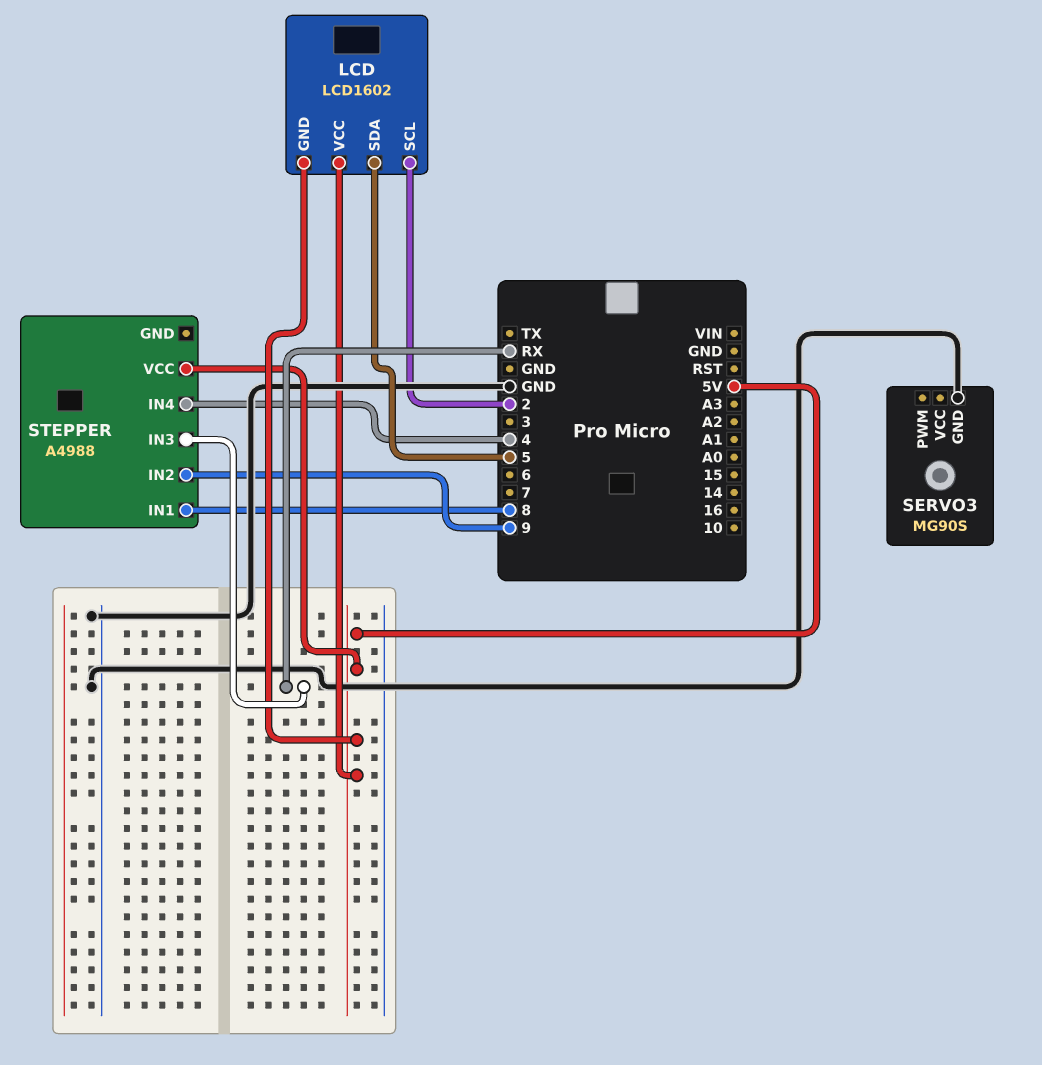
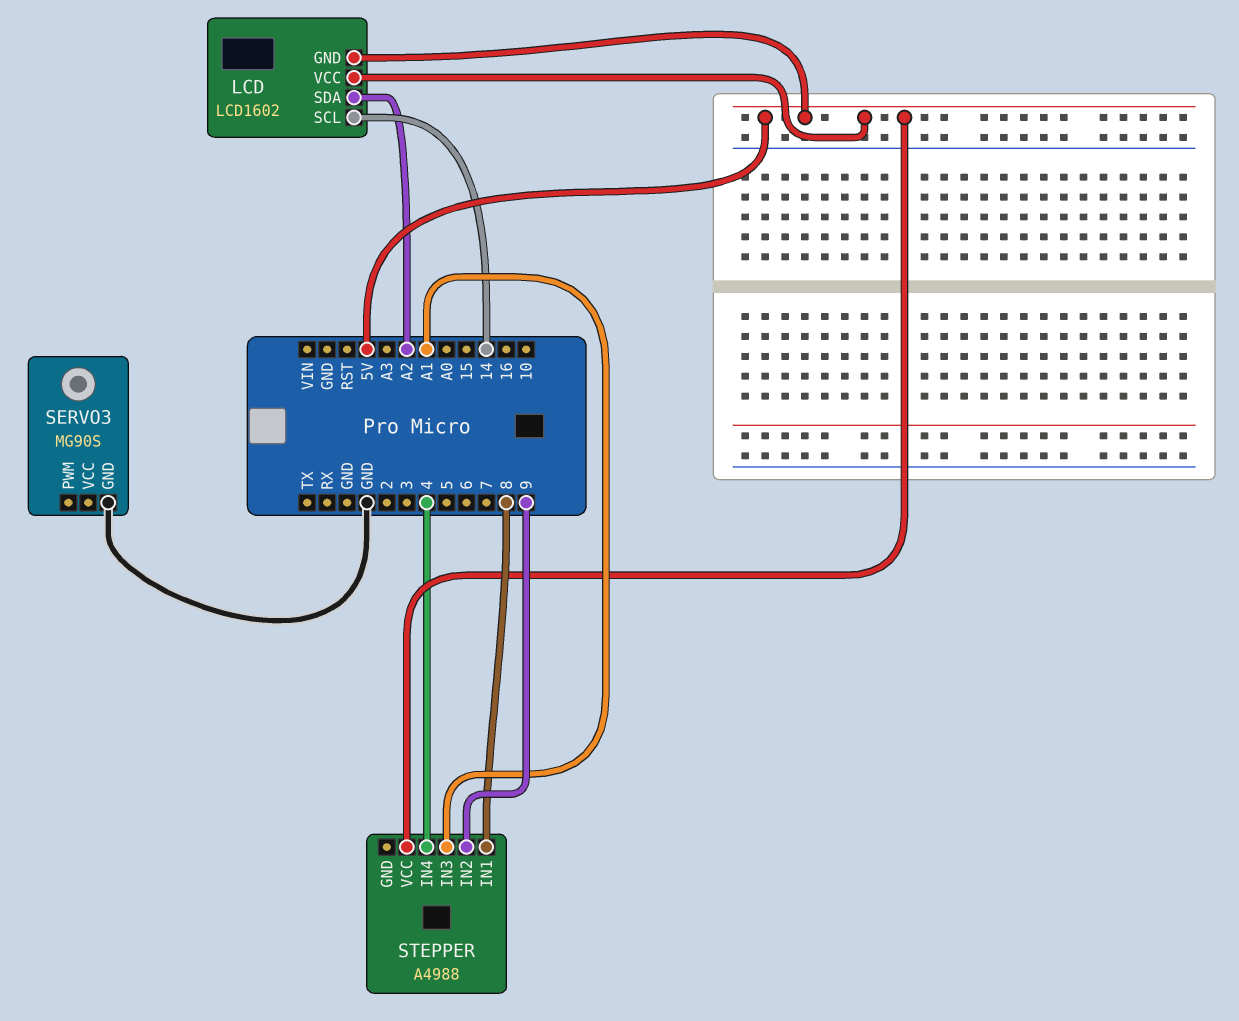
LCD pin SCL: 2 -> 14
LCD pin SDA: 5 -> A2
STEPPER pin IN3: RX -> A1

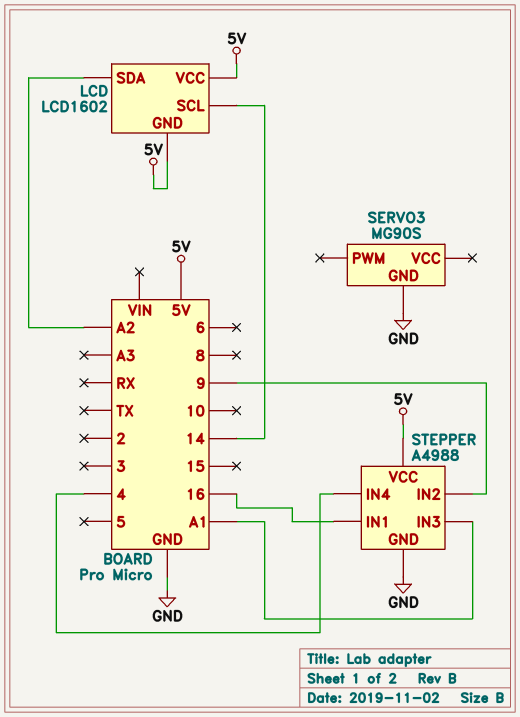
STEPPER pin GND: none -> GND
STEPPER pin IN1: 8 -> 16

